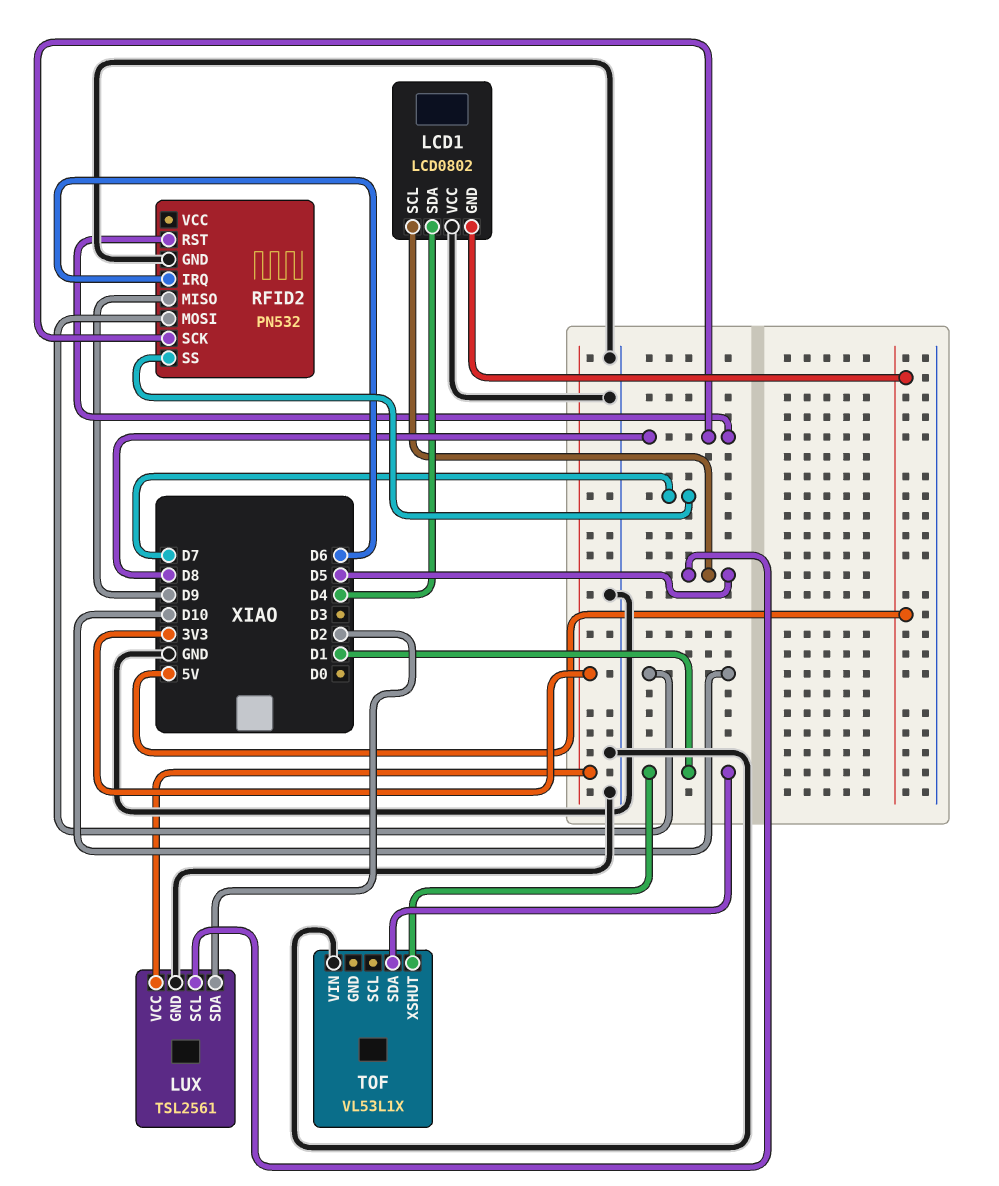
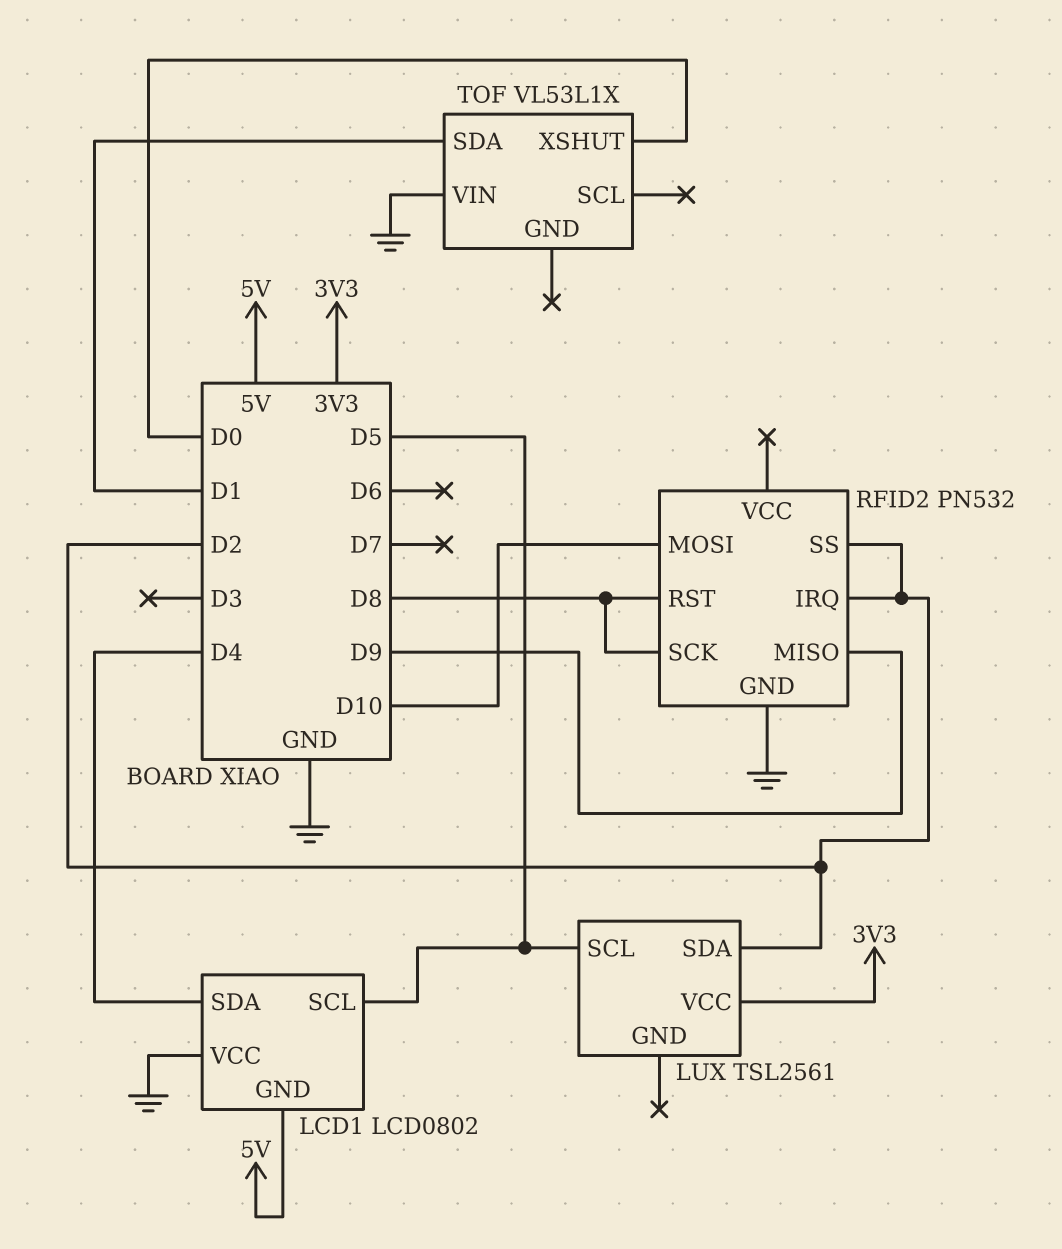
LUX pin GND: GND -> none
RFID2 pin IRQ: D6 -> D2
RFID2 pin SS: D7 -> D2
TOF pin XSHUT: D1 -> D0

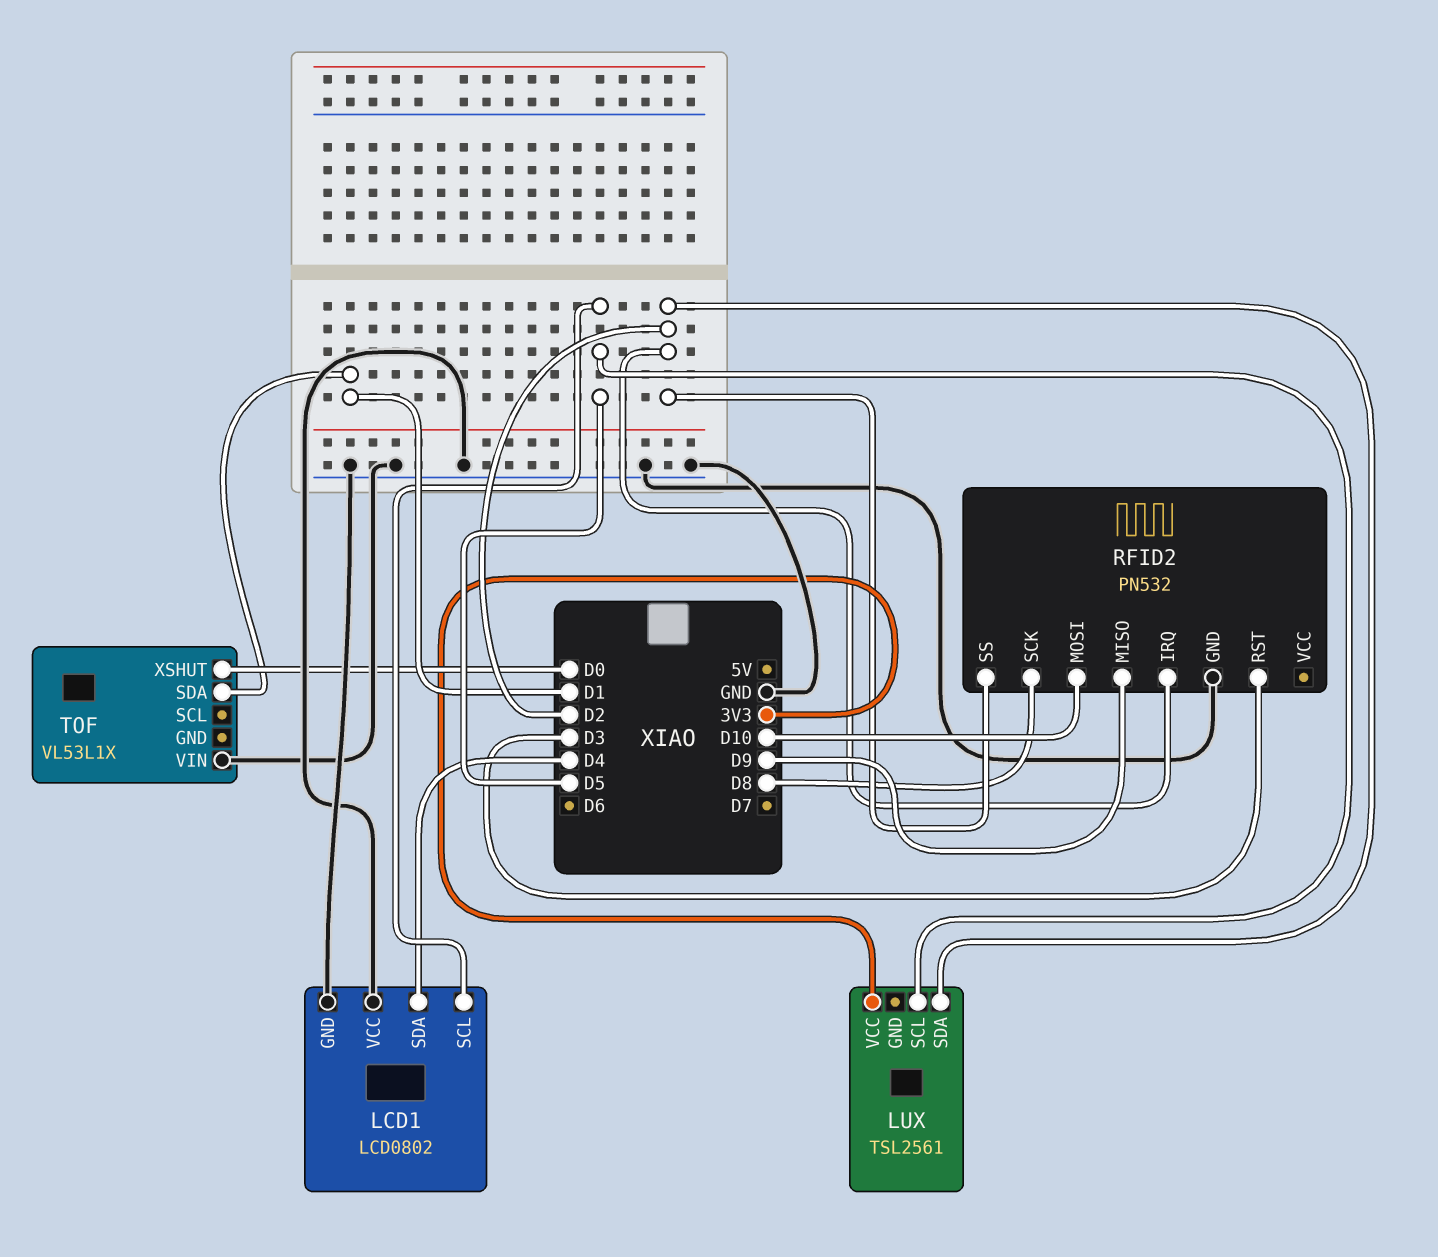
LCD1 pin GND: 5V -> GND
RFID2 pin RST: D8 -> D3

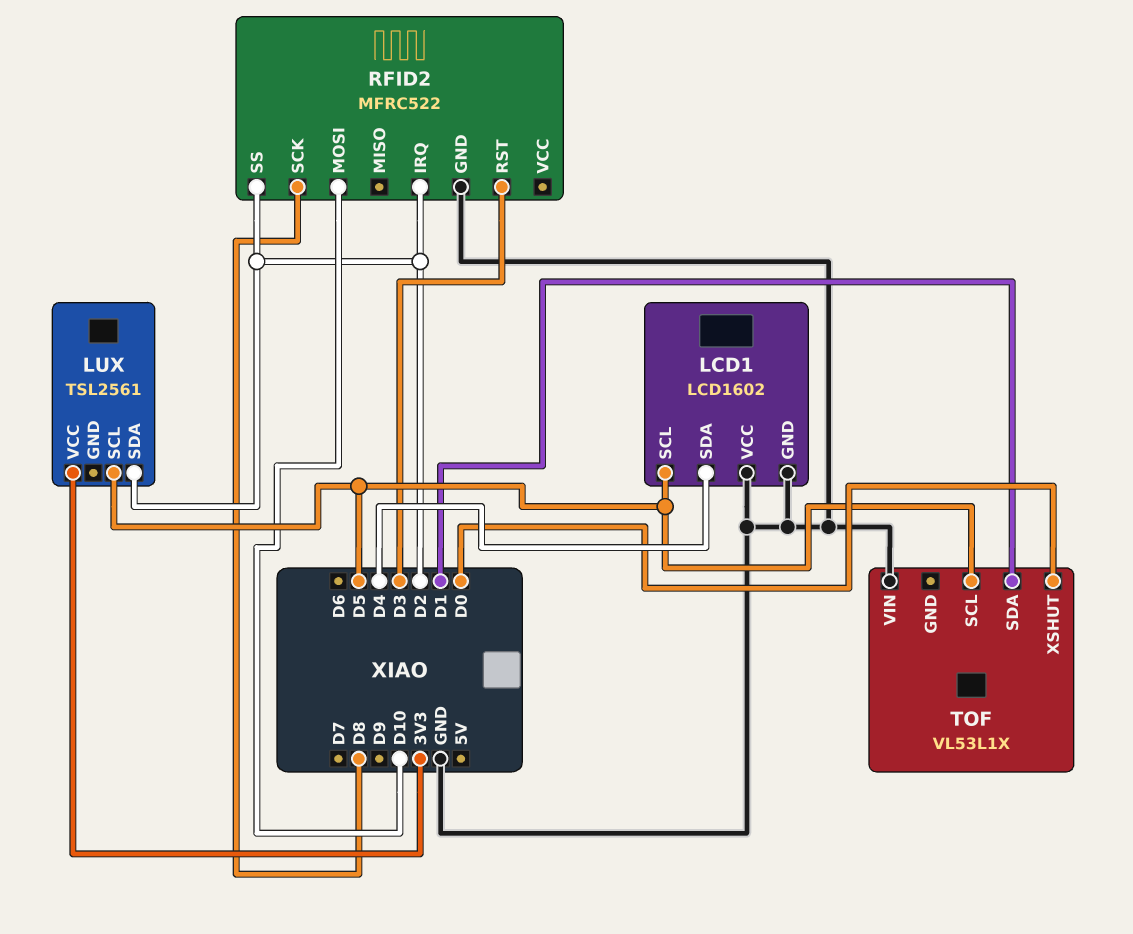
LCD1: LCD0802 -> LCD1602
RFID2: PN532 -> MFRC522
RFID2 pin MISO: D9 -> none
TOF pin SCL: none -> D5

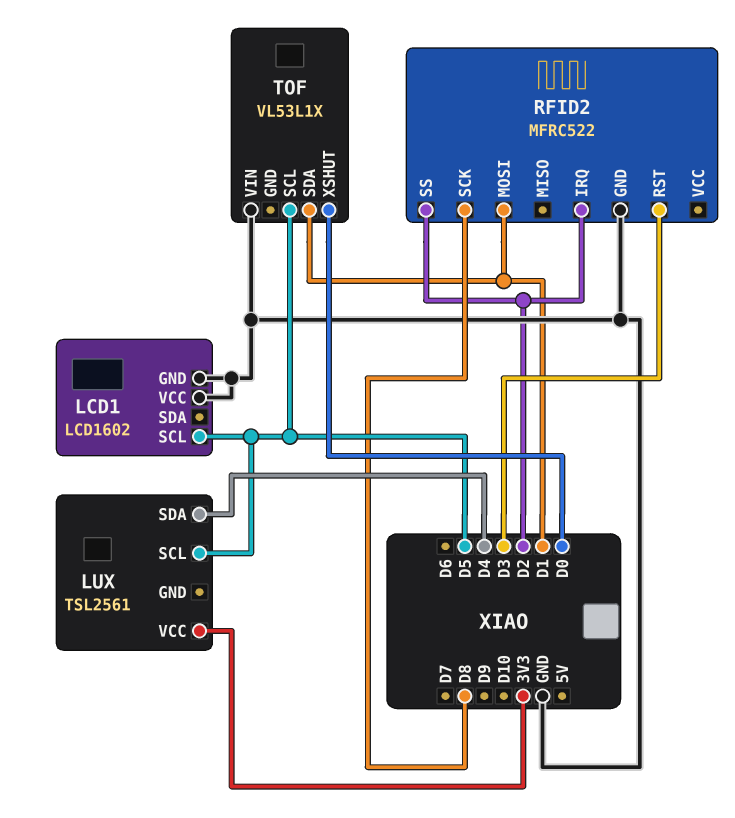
LCD1 pin SDA: D4 -> none
LUX pin SDA: D2 -> D4
RFID2 pin MOSI: D10 -> D1

